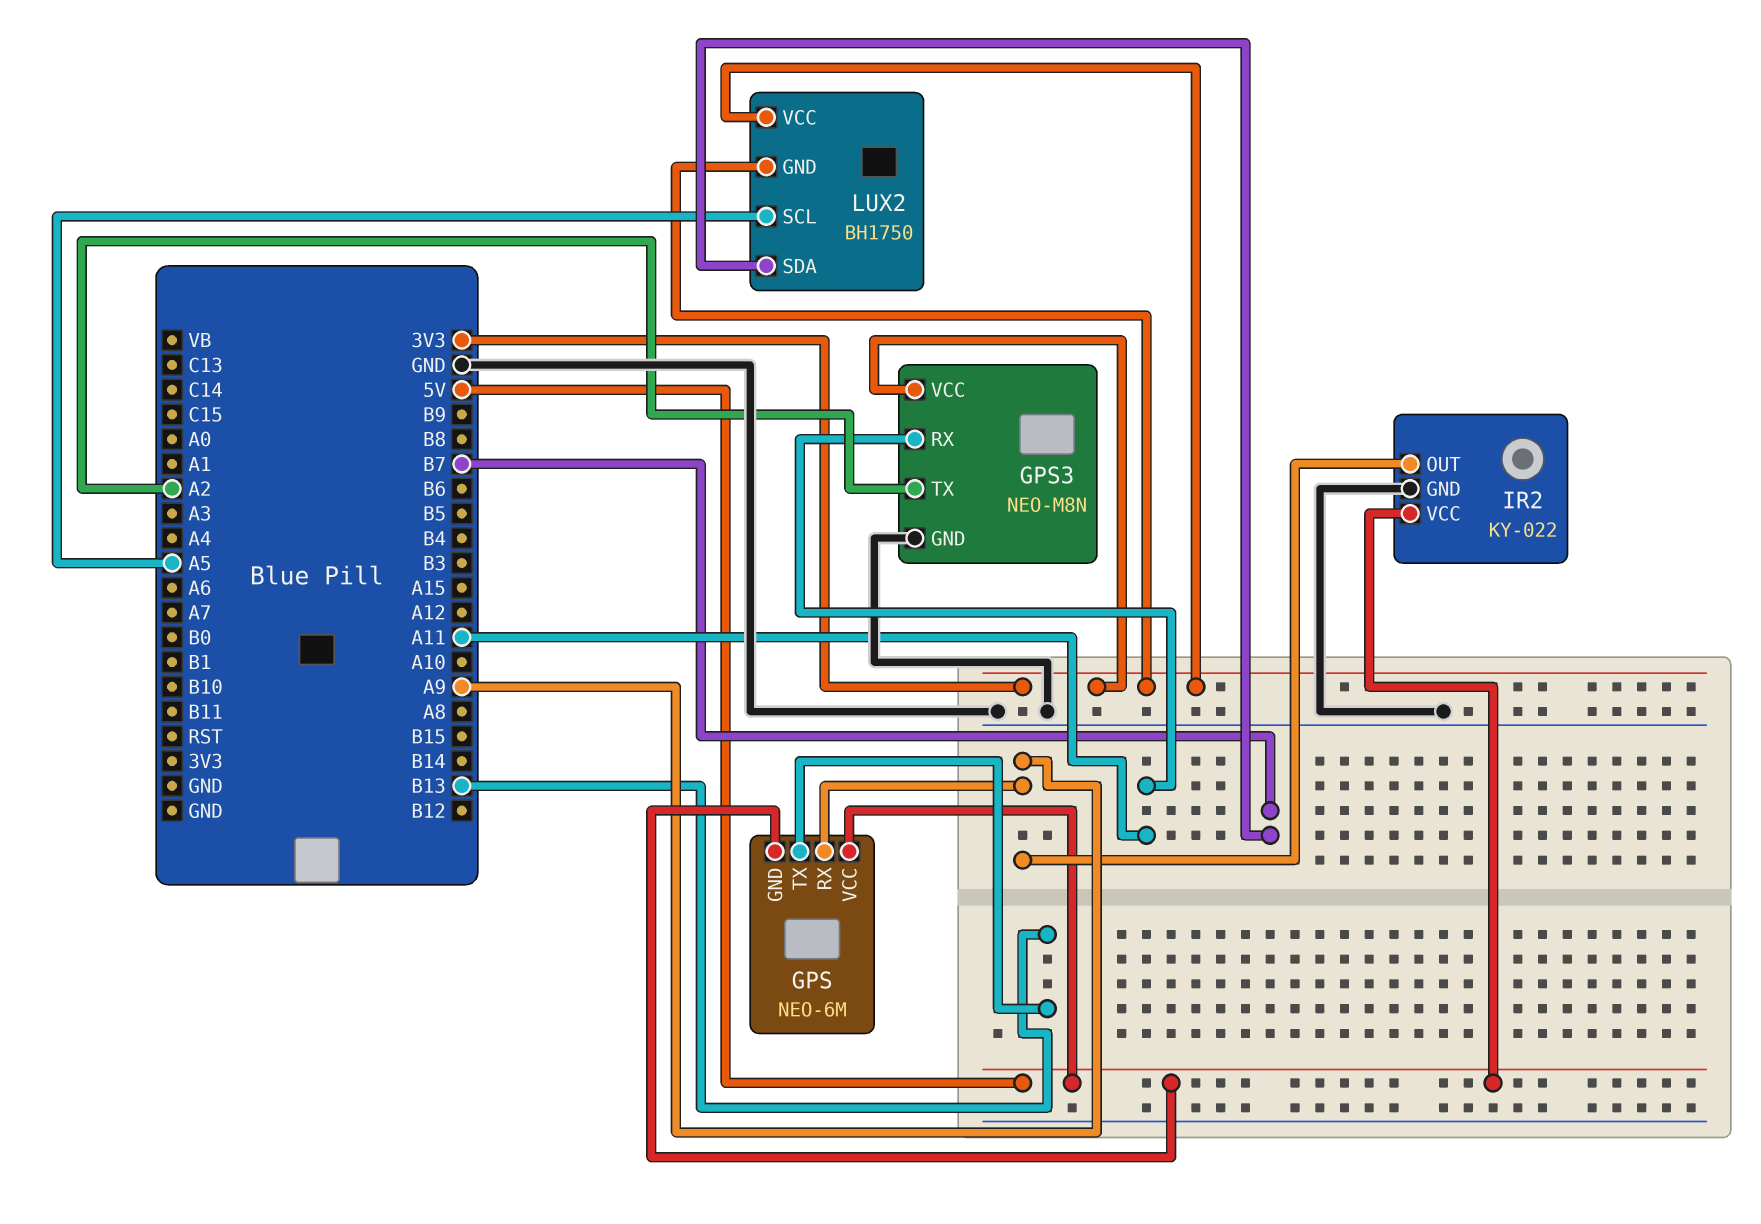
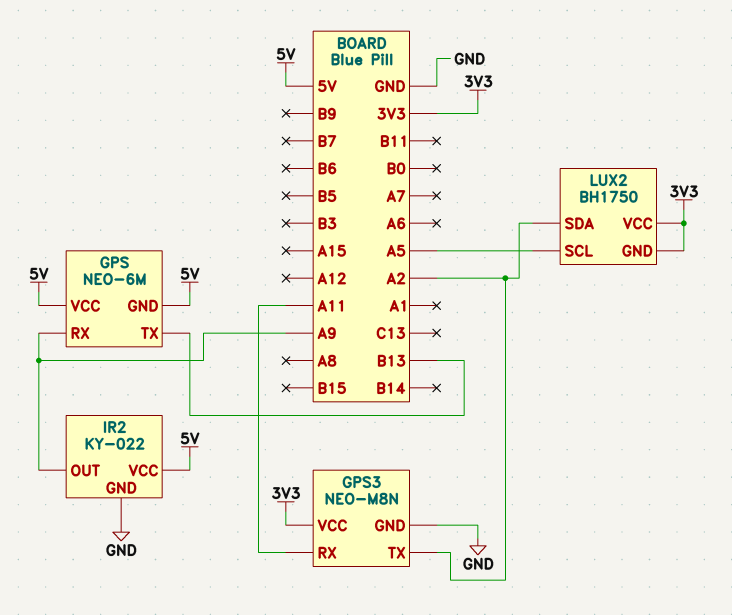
LUX2 pin SDA: B7 -> A2

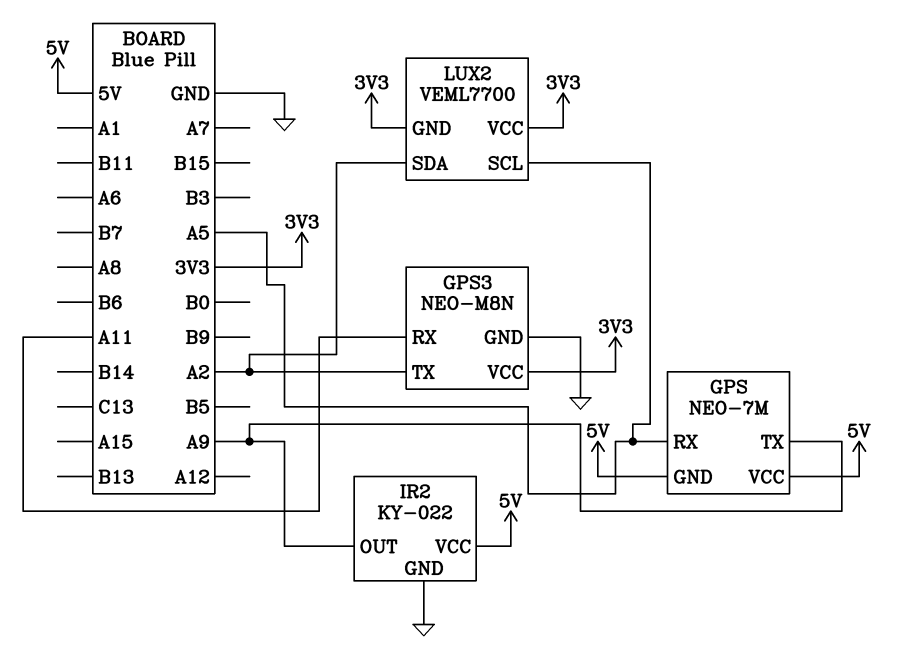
GPS: NEO-6M -> NEO-7M
GPS pin RX: A9 -> A5
GPS pin TX: B13 -> A9
LUX2: BH1750 -> VEML7700

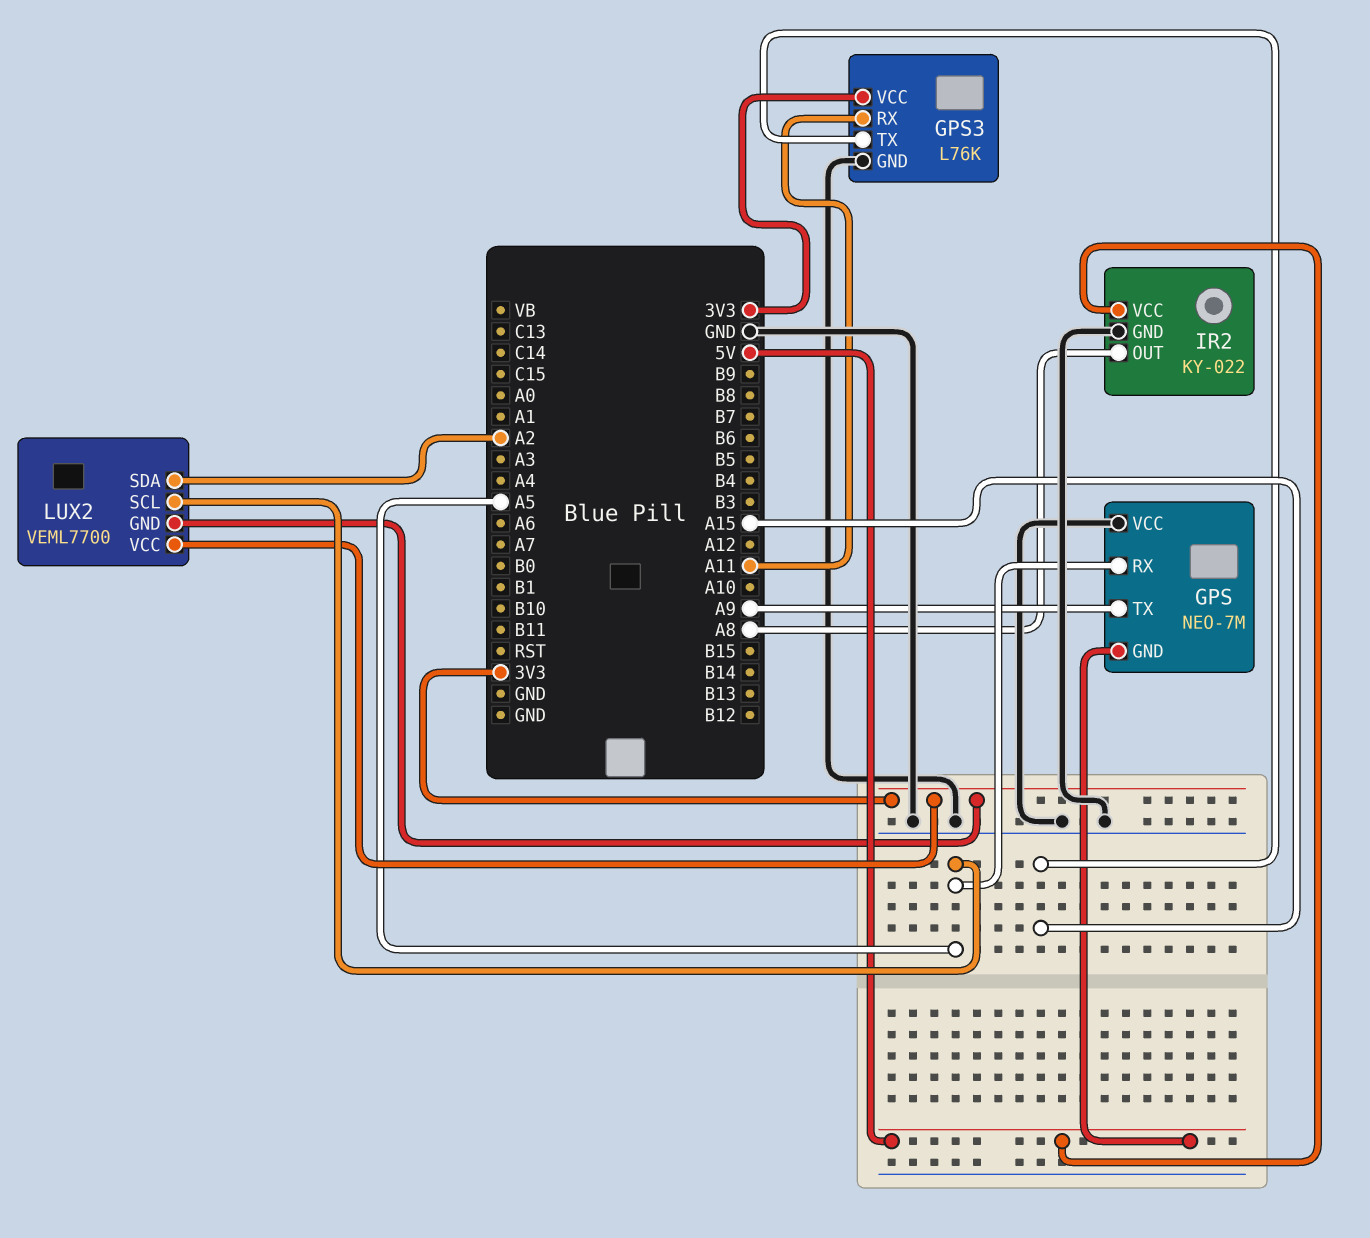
GPS pin VCC: 5V -> GND
GPS3: NEO-M8N -> L76K
GPS3 pin TX: A2 -> A15
IR2 pin OUT: A9 -> A8

